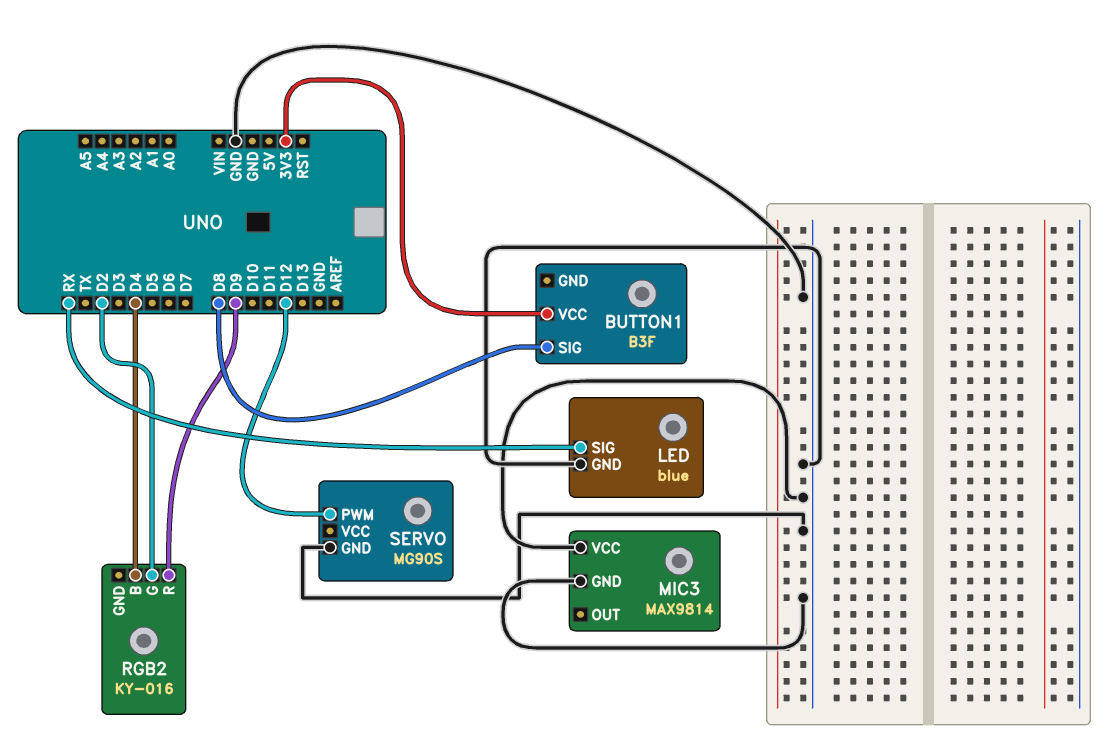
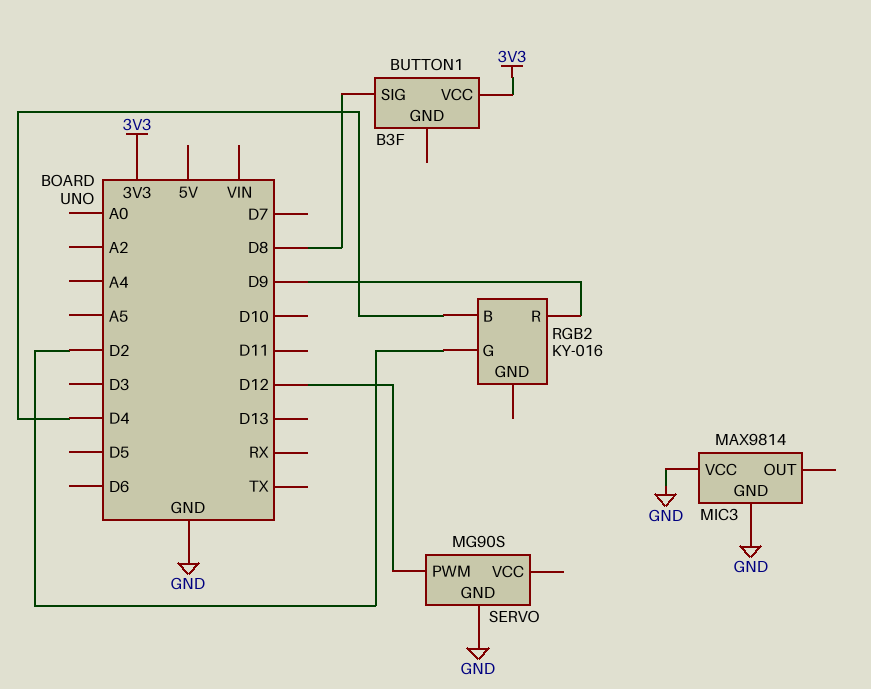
LED: blue -> none
LED pin GND: GND -> none
LED pin SIG: RX -> none

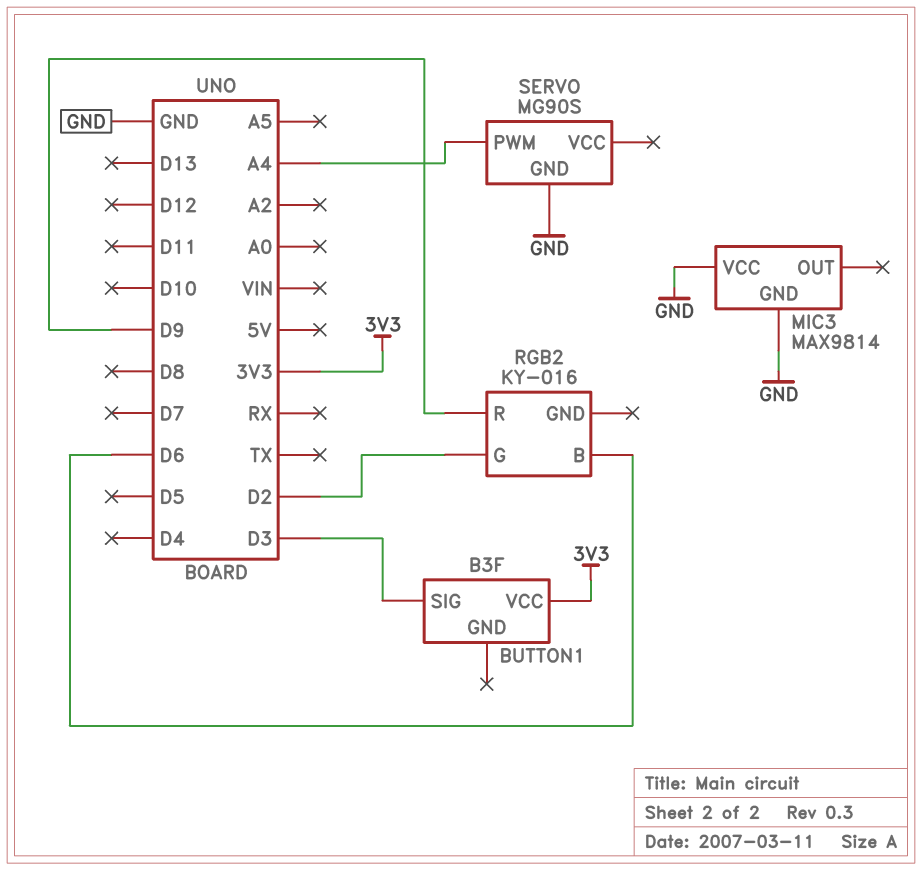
BUTTON1 pin SIG: D8 -> D3
RGB2 pin B: D4 -> D6
SERVO pin PWM: D12 -> A4

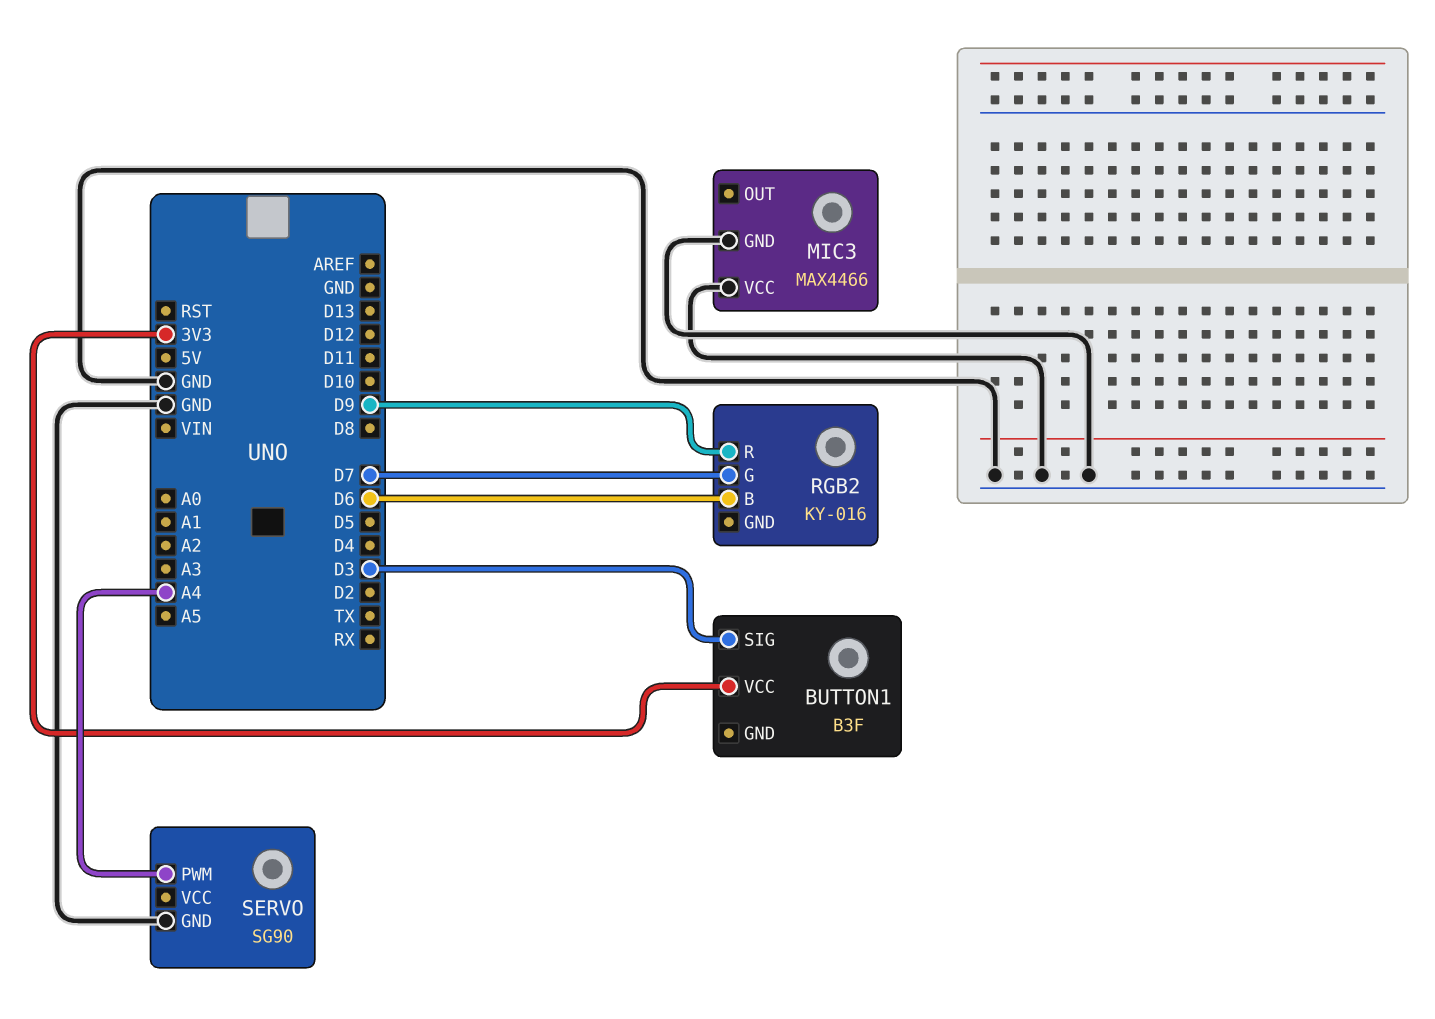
MIC3: MAX9814 -> MAX4466
RGB2 pin G: D2 -> D7
SERVO: MG90S -> SG90

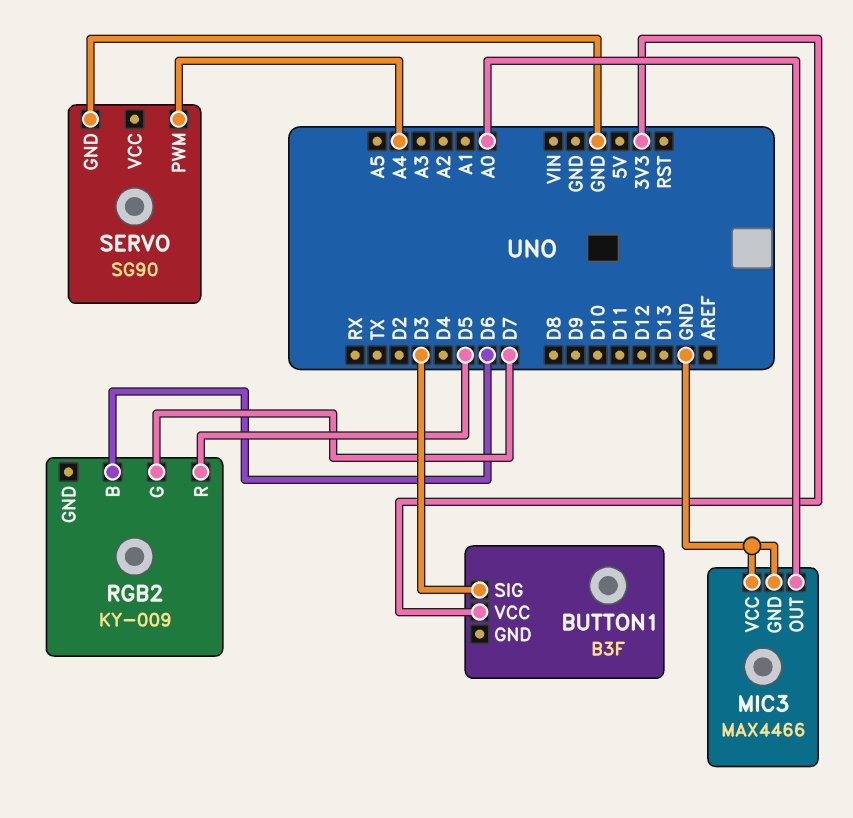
MIC3 pin OUT: none -> A0
RGB2: KY-016 -> KY-009
RGB2 pin R: D9 -> D5

